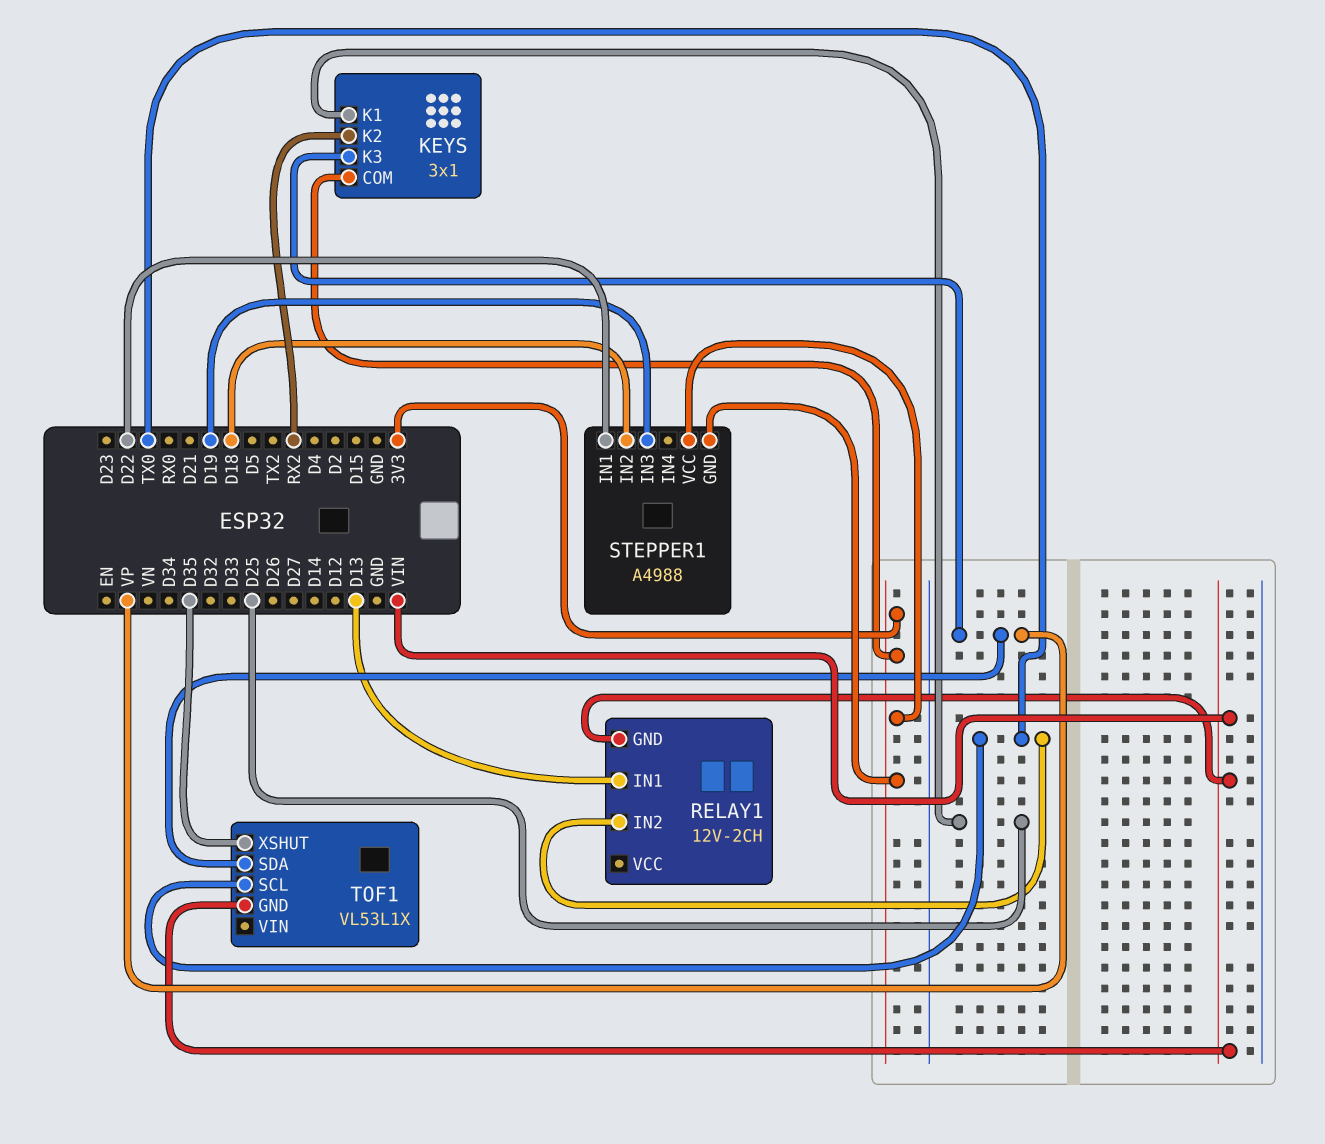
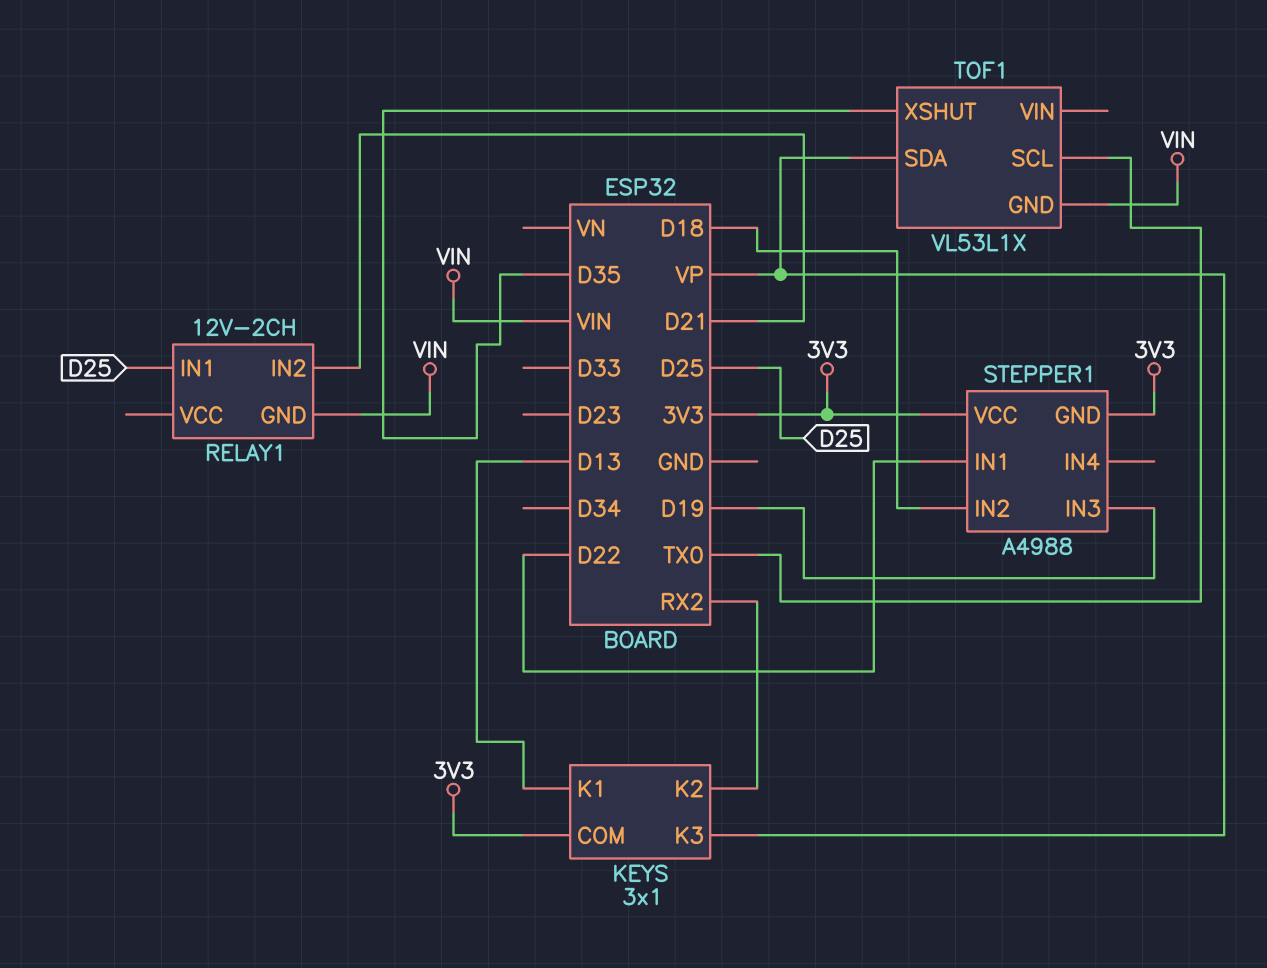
KEYS pin K1: D25 -> D13
RELAY1 pin IN1: D13 -> D25
RELAY1 pin IN2: TX0 -> D21

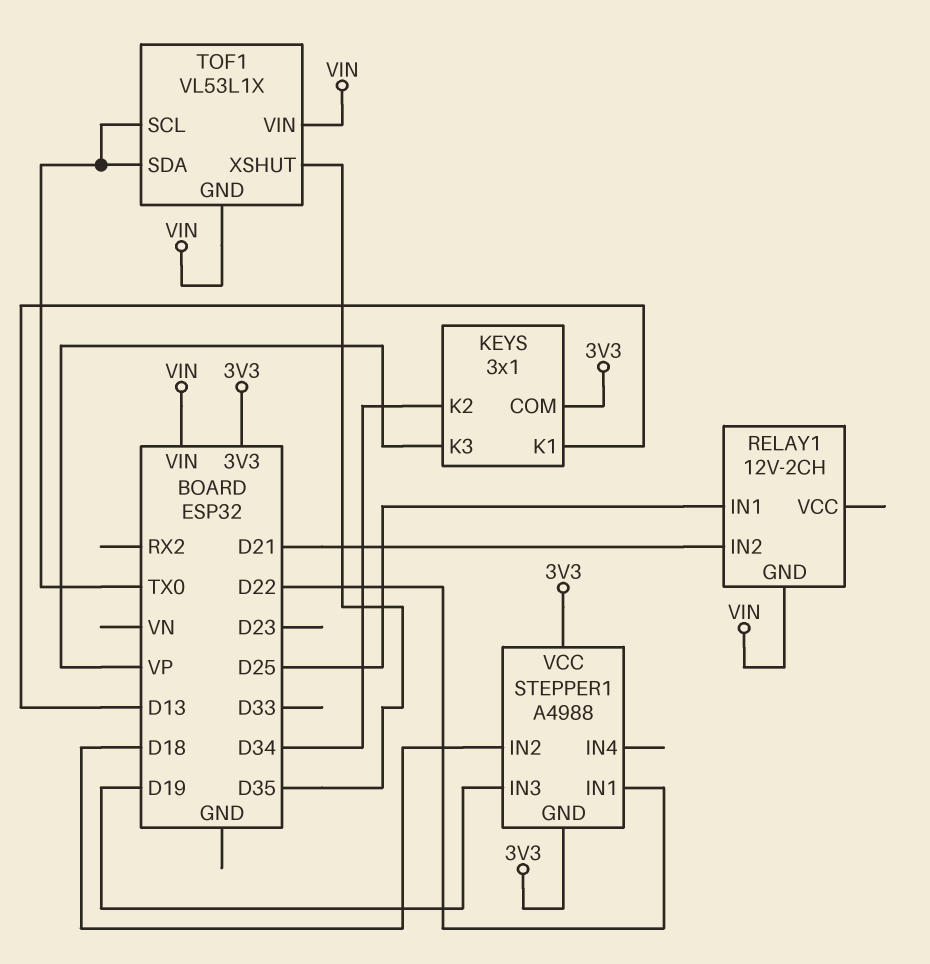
KEYS pin K2: RX2 -> D34
TOF1 pin SDA: VP -> TX0
TOF1 pin VIN: none -> VIN

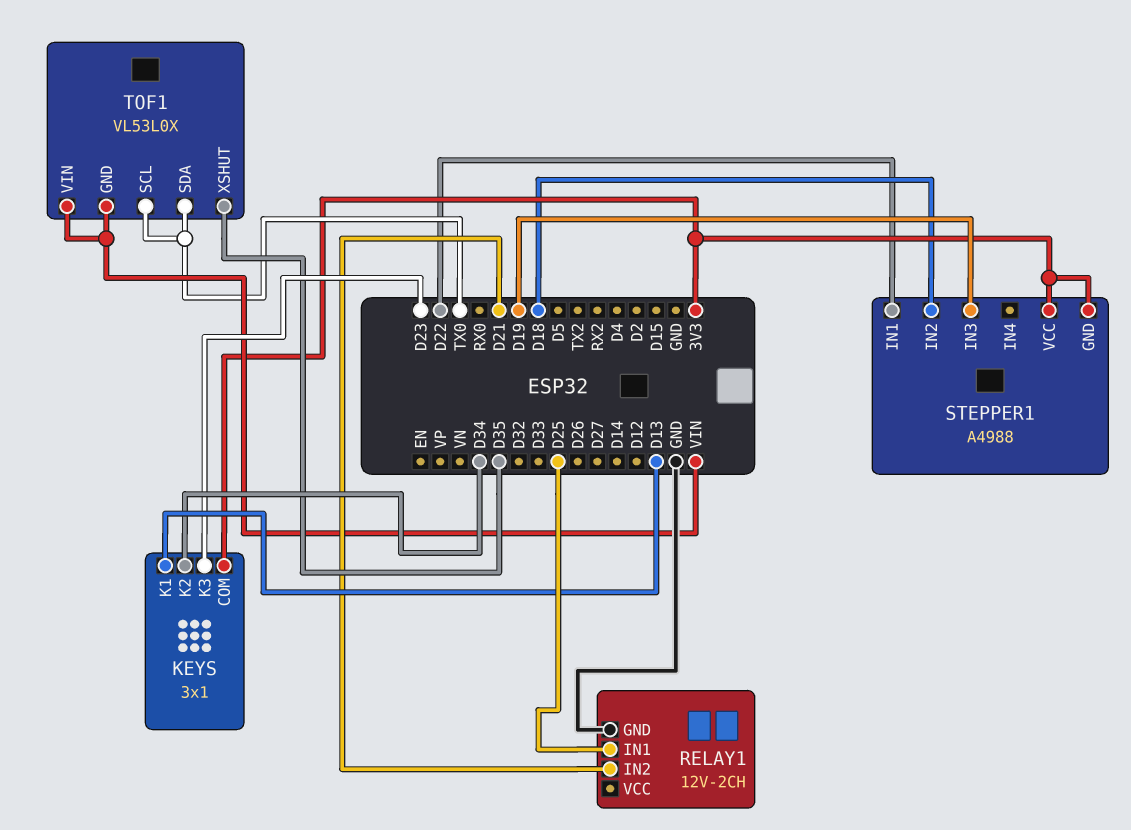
KEYS pin K3: VP -> D23
RELAY1 pin GND: VIN -> GND
TOF1: VL53L1X -> VL53L0X

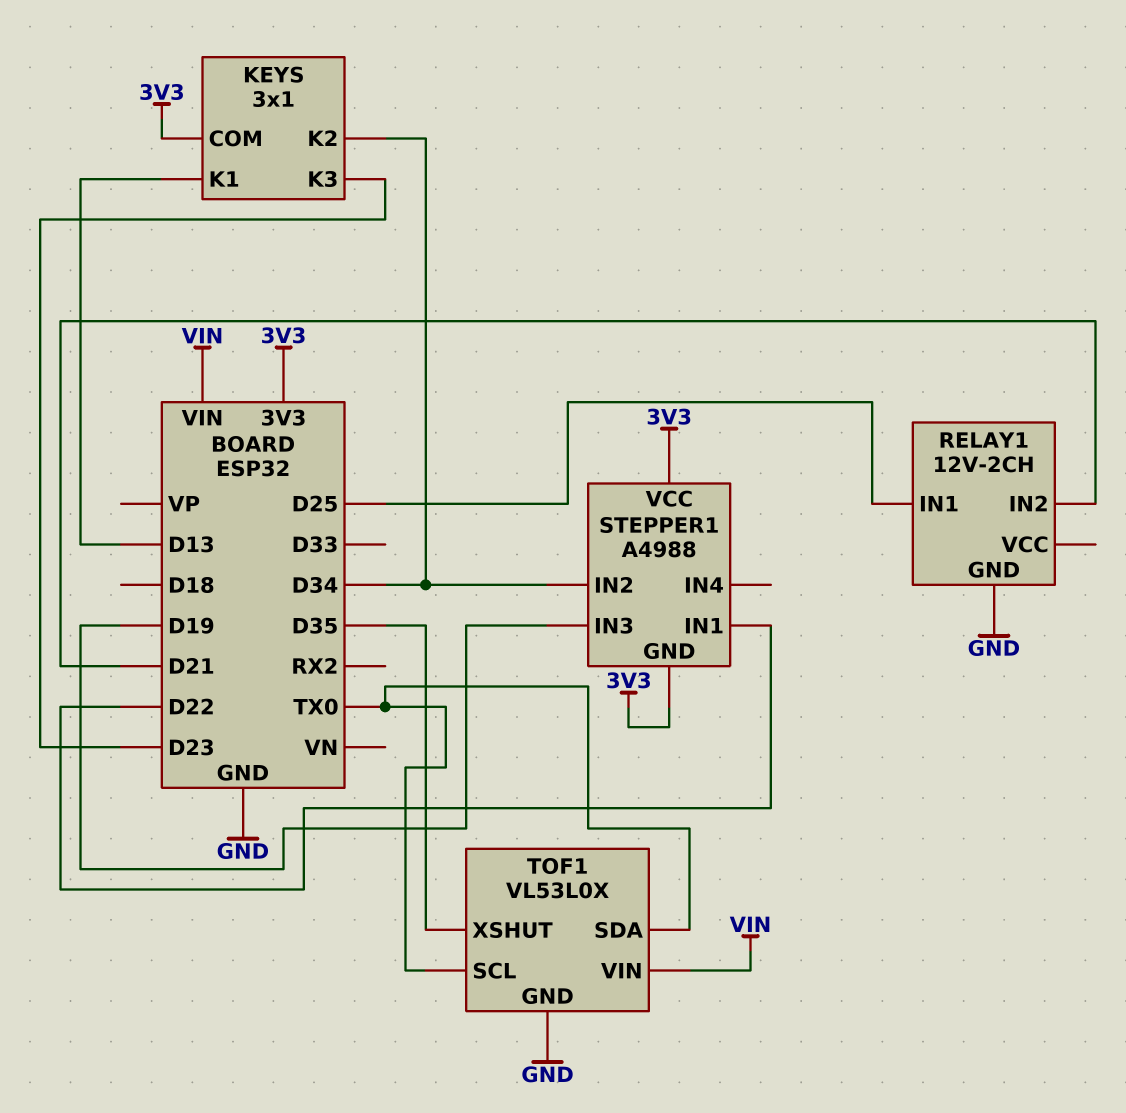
STEPPER1 pin IN2: D18 -> D34
TOF1 pin GND: VIN -> GND

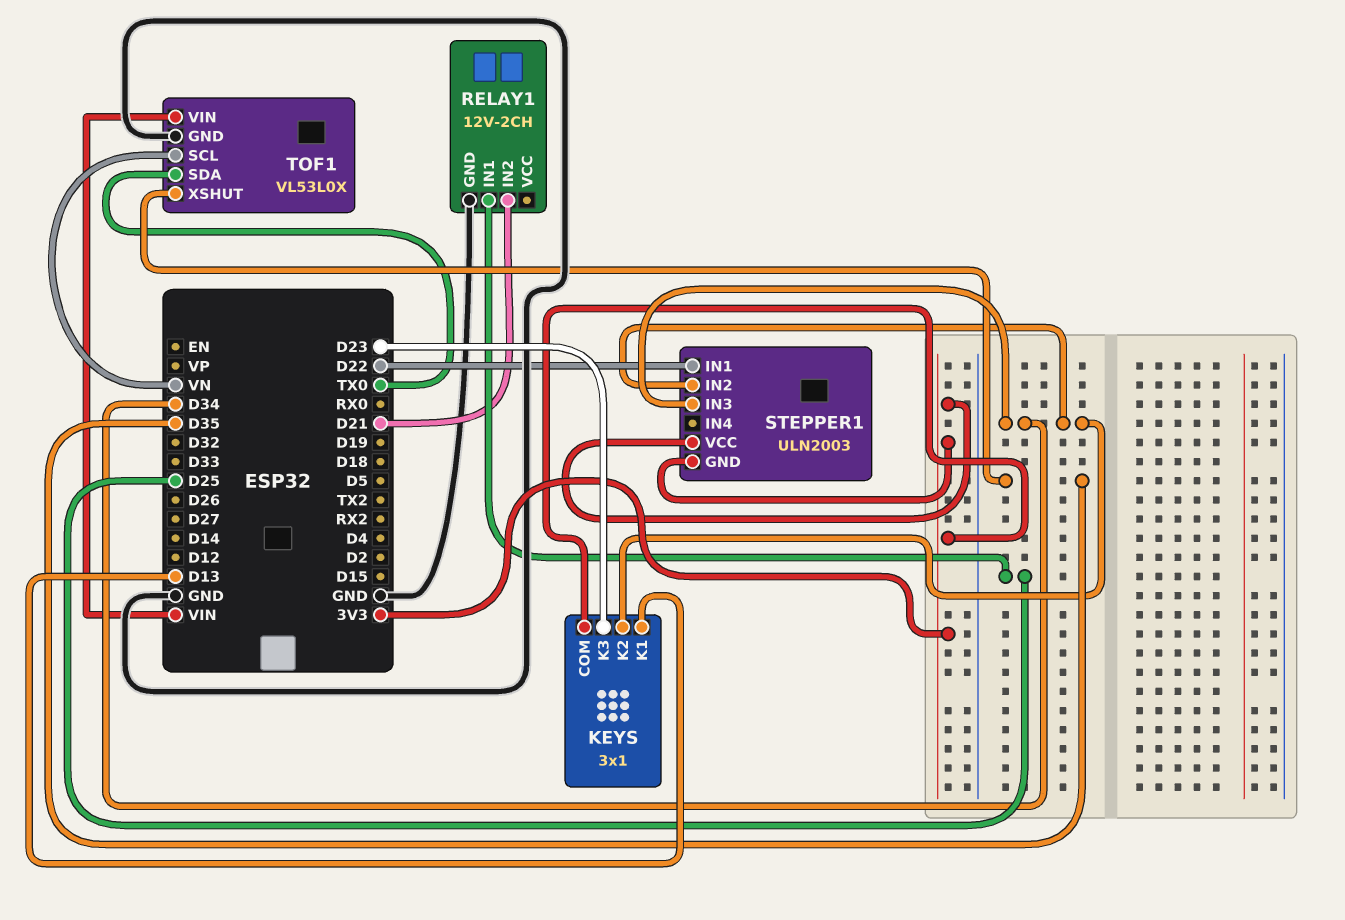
STEPPER1: A4988 -> ULN2003
STEPPER1 pin IN3: D19 -> D34
TOF1 pin SCL: TX0 -> VN

